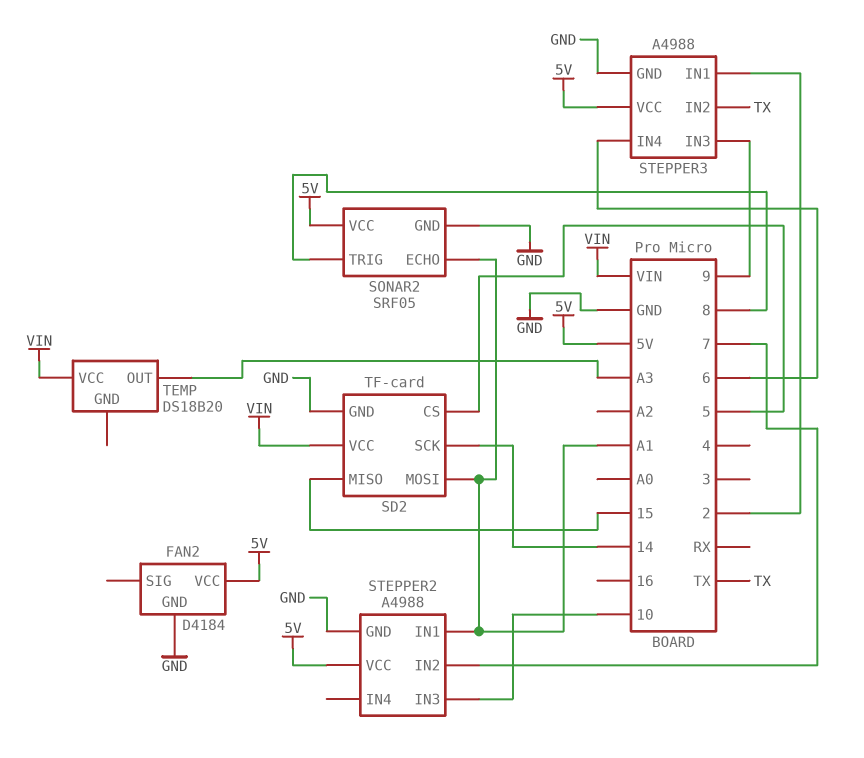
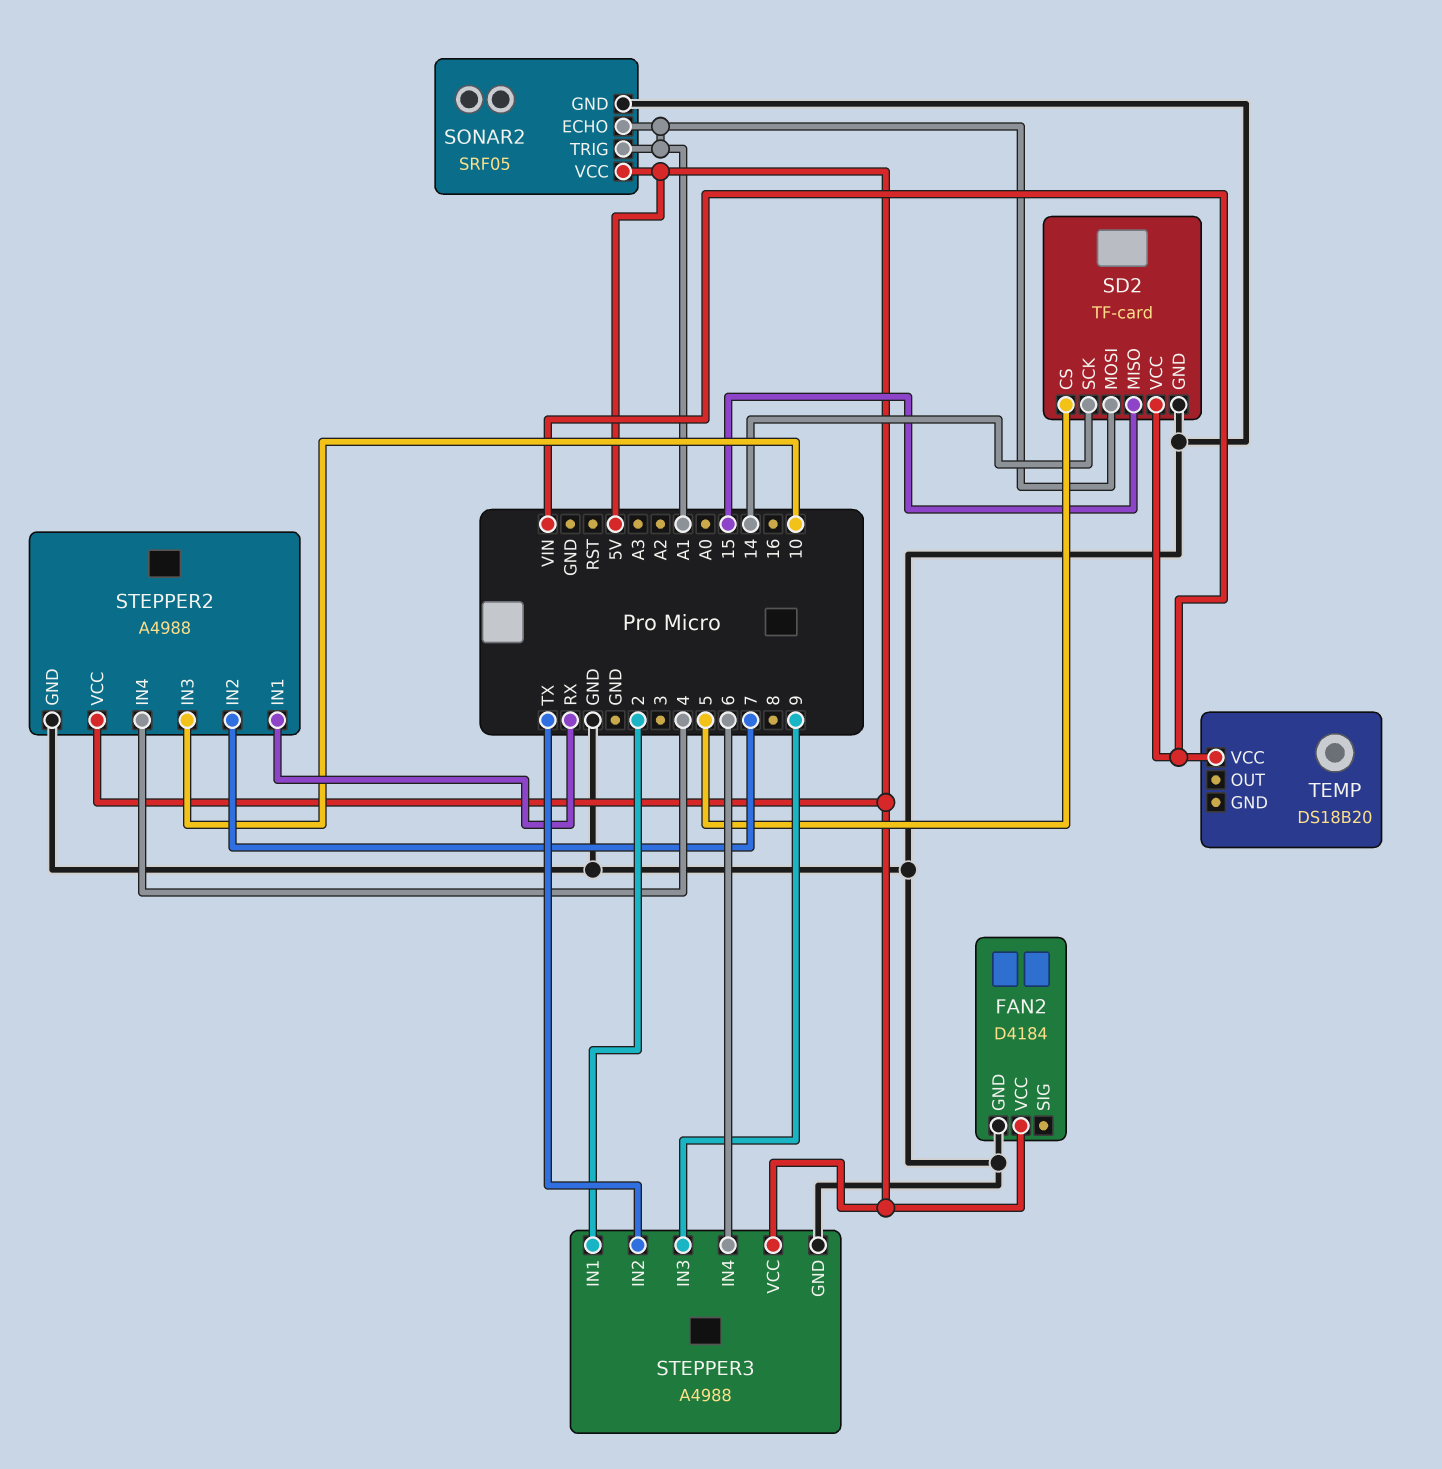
SONAR2 pin TRIG: 8 -> A1
STEPPER2 pin IN1: A1 -> RX
STEPPER2 pin IN4: none -> 4
TEMP pin OUT: A3 -> none

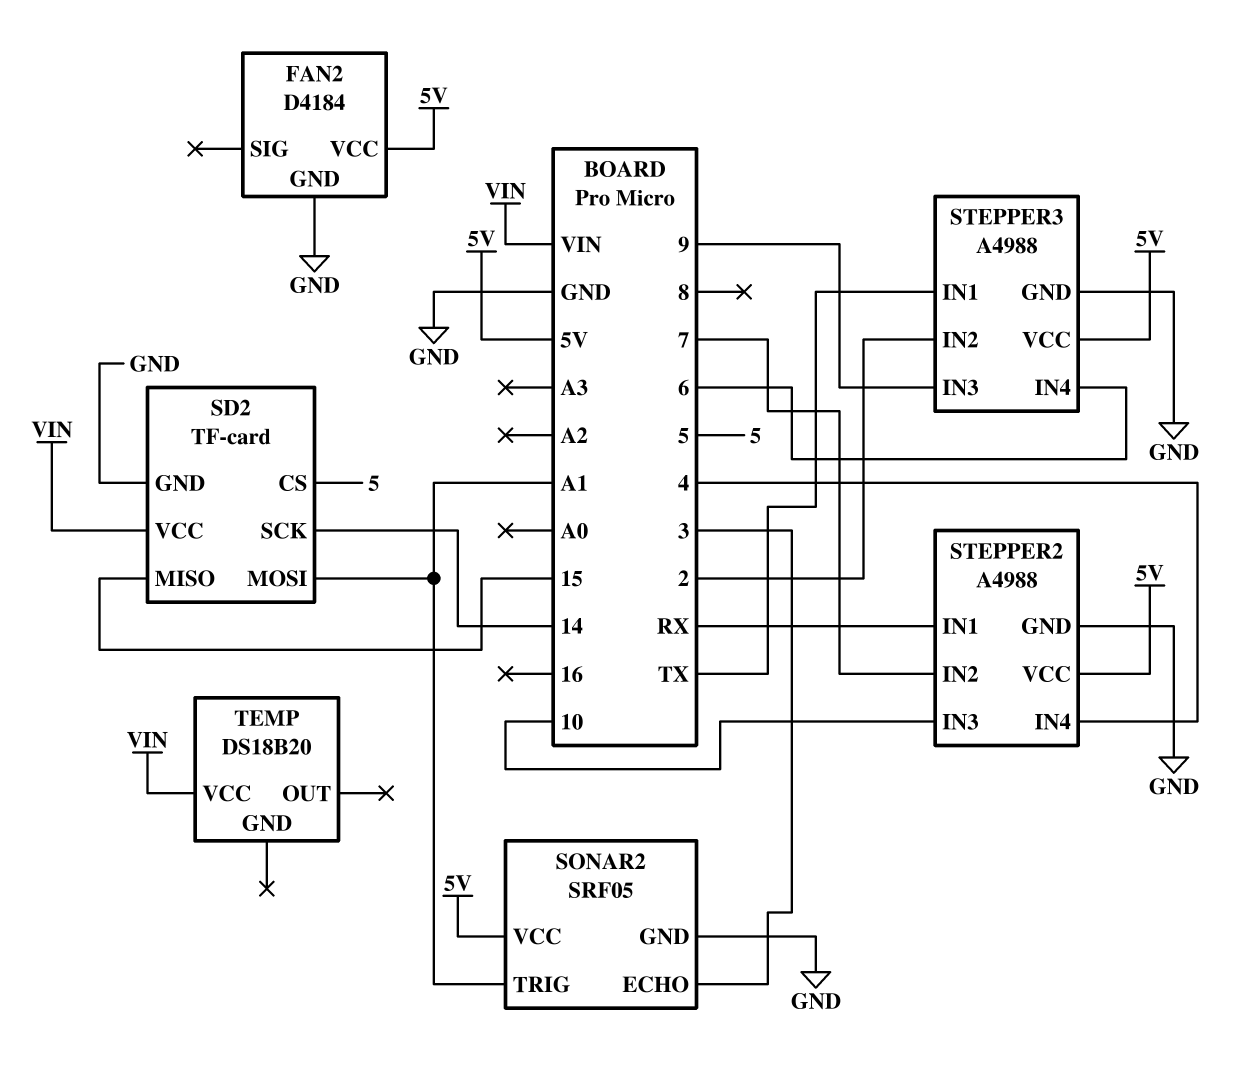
SONAR2 pin ECHO: A1 -> 3
STEPPER3 pin IN1: 2 -> TX
STEPPER3 pin IN2: TX -> 2

